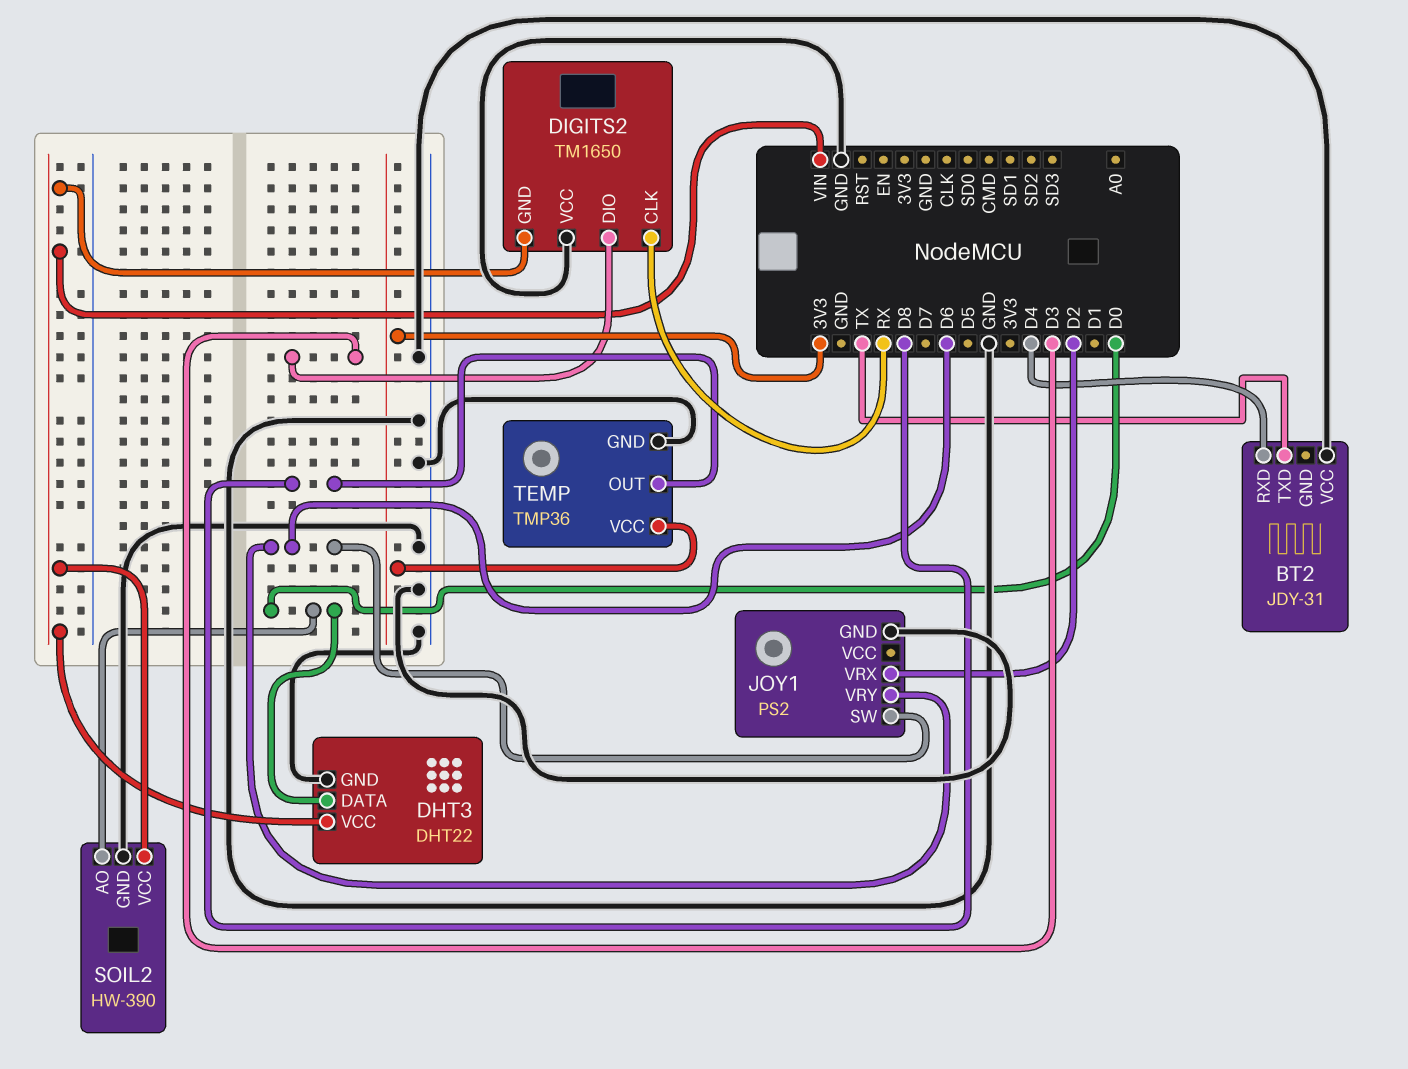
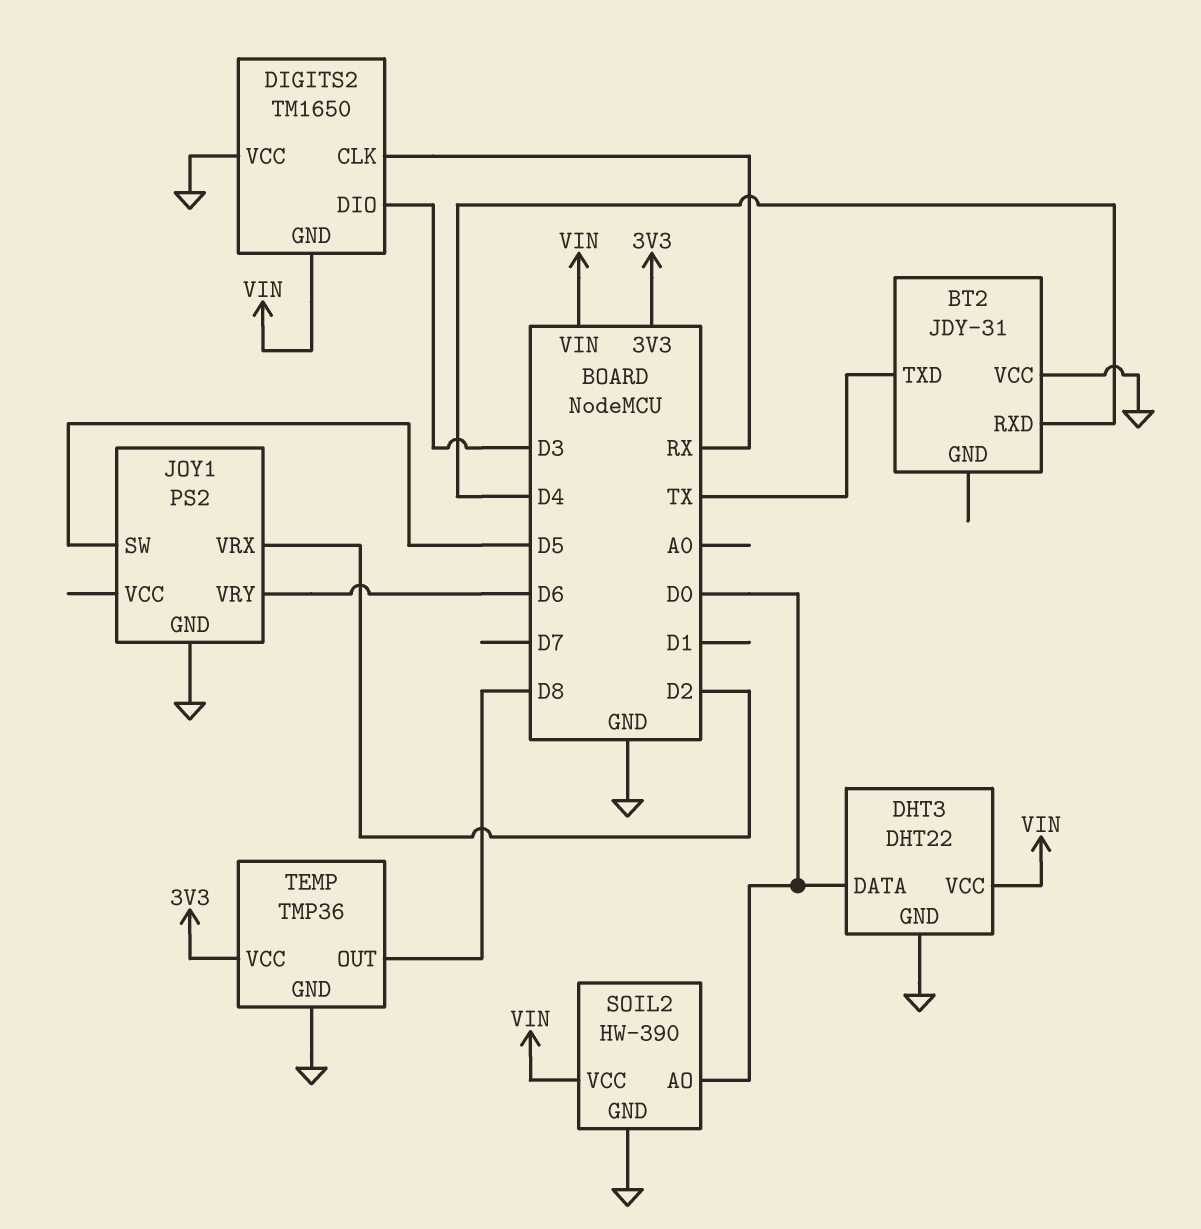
JOY1 pin SW: D6 -> D5

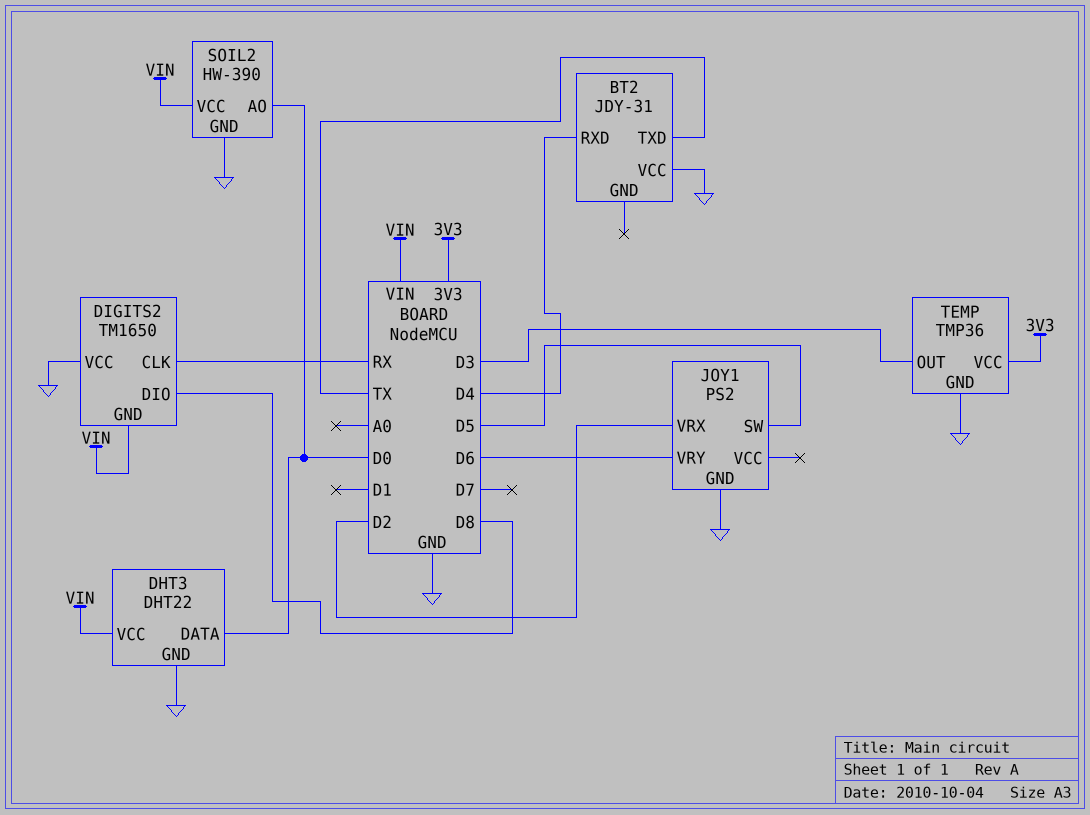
DIGITS2 pin DIO: D3 -> D8
TEMP pin OUT: D8 -> D3

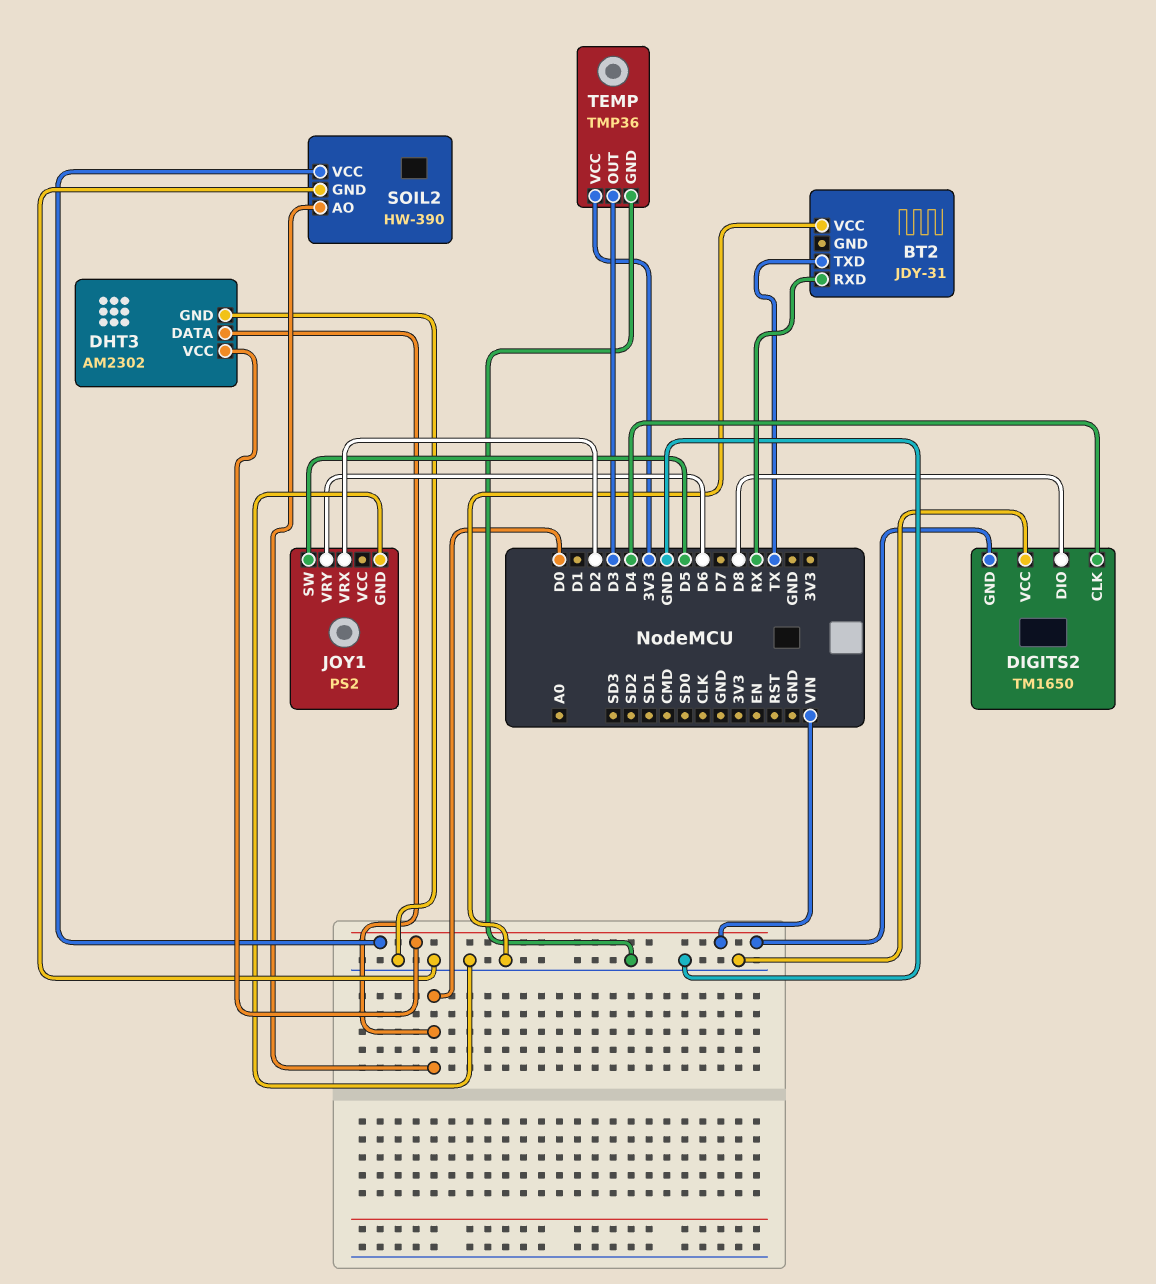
BT2 pin RXD: D4 -> RX
DHT3: DHT22 -> AM2302
DIGITS2 pin CLK: RX -> D4

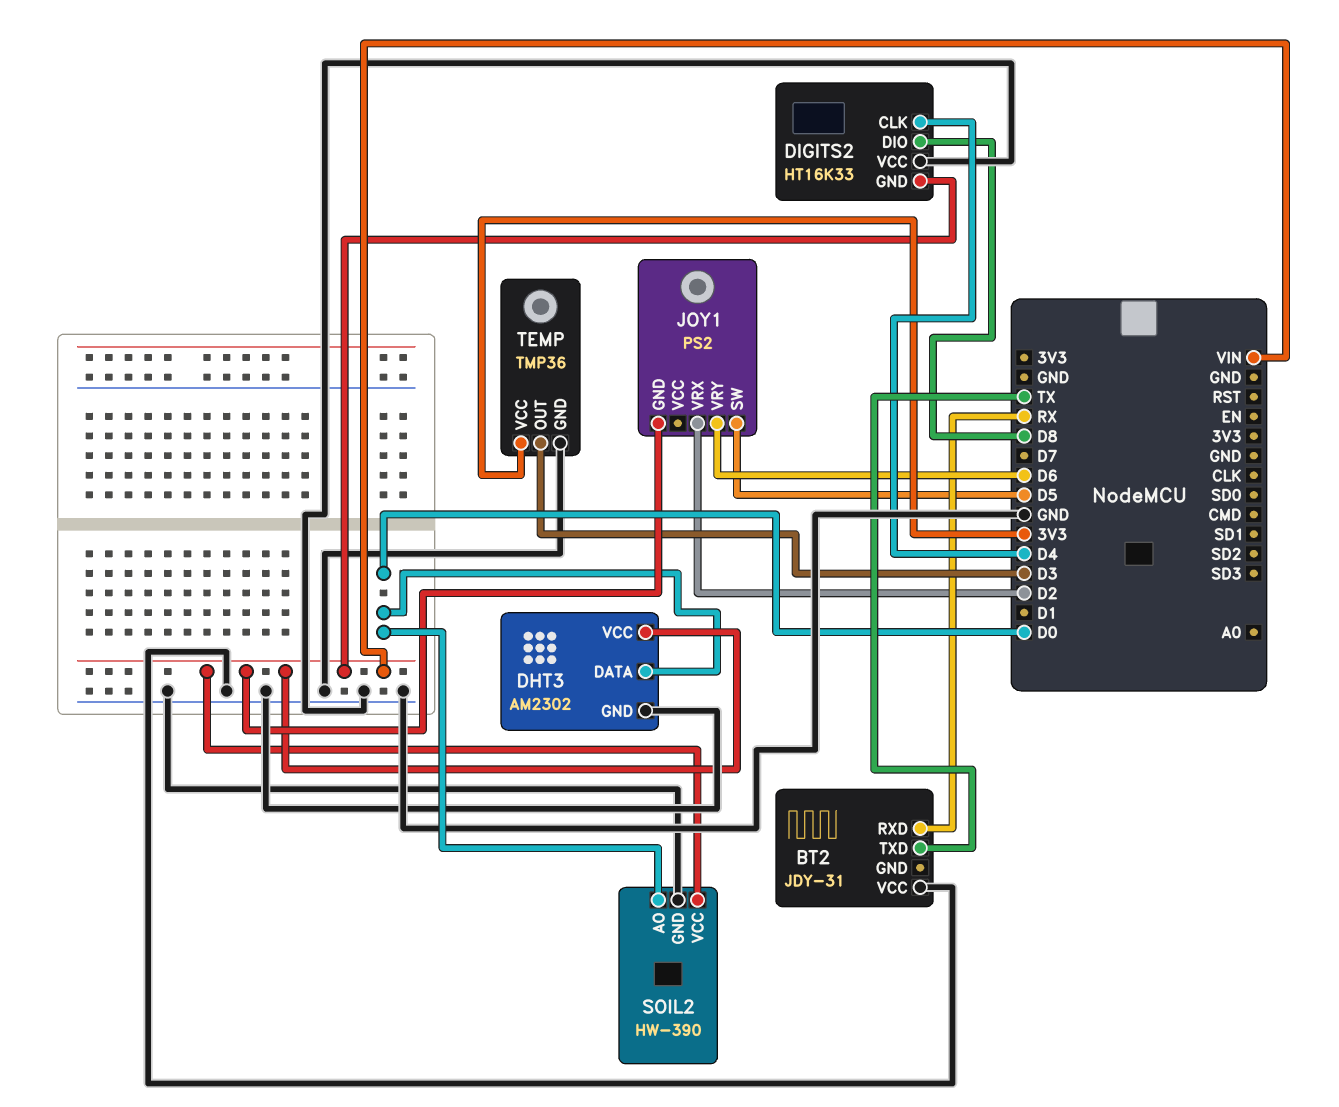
DIGITS2: TM1650 -> HT16K33
JOY1 pin GND: GND -> VIN

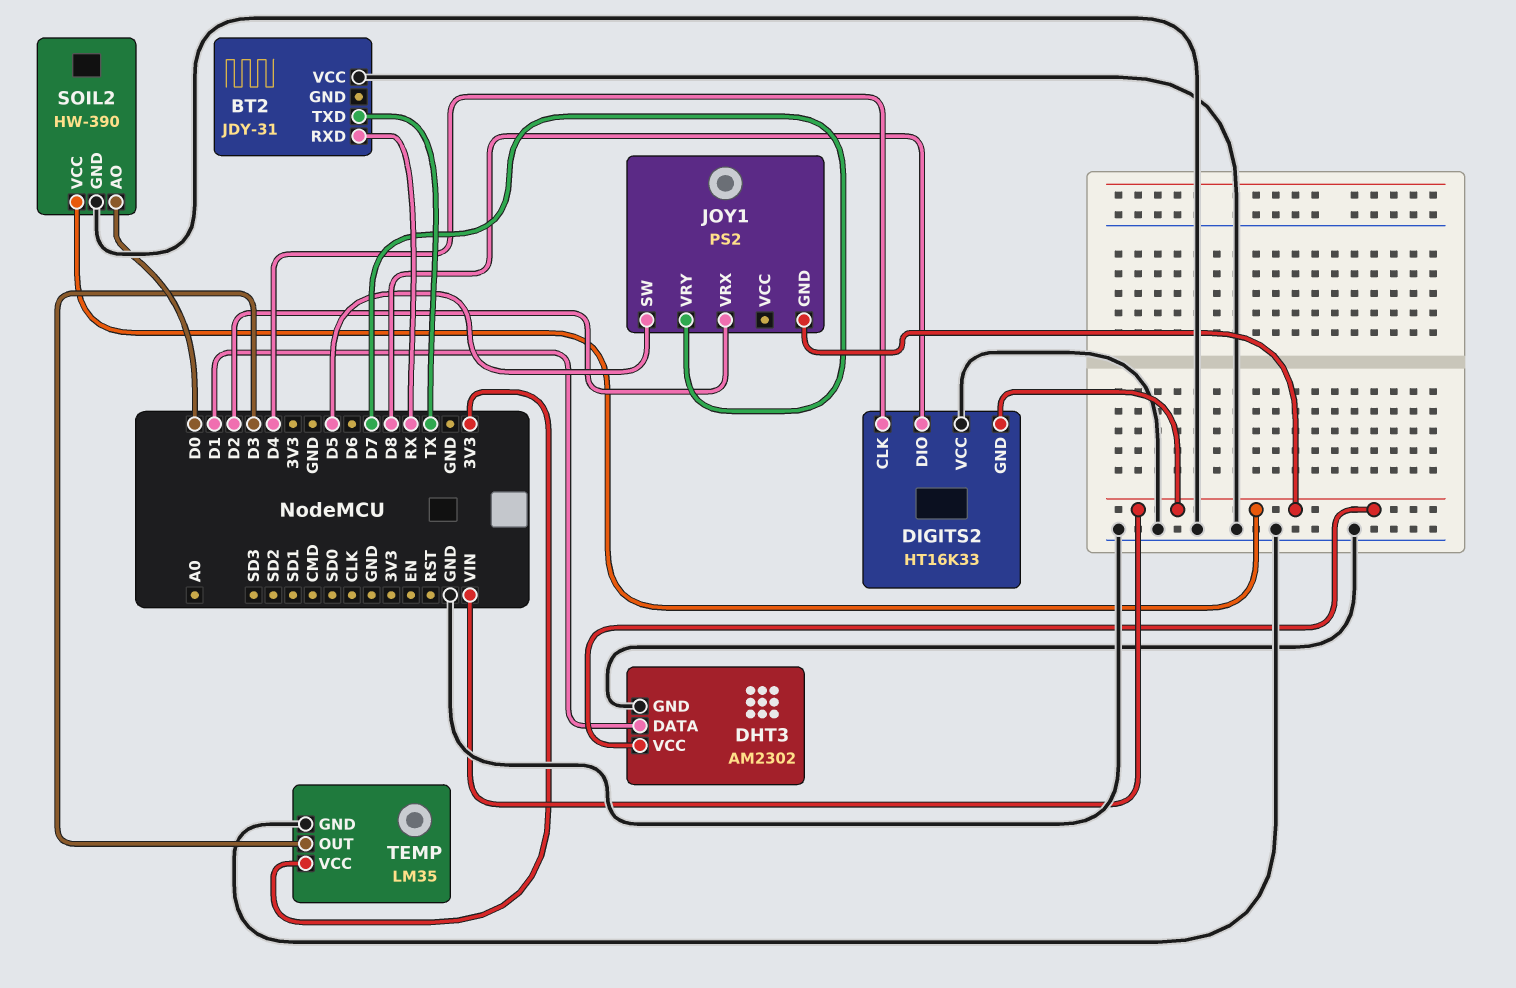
DHT3 pin DATA: D0 -> D1
JOY1 pin VRY: D6 -> D7
TEMP: TMP36 -> LM35

